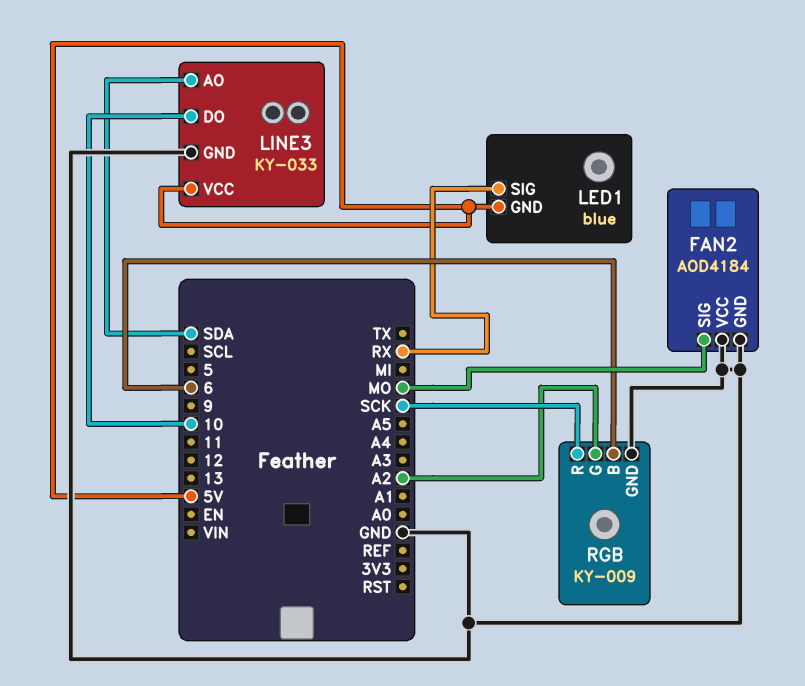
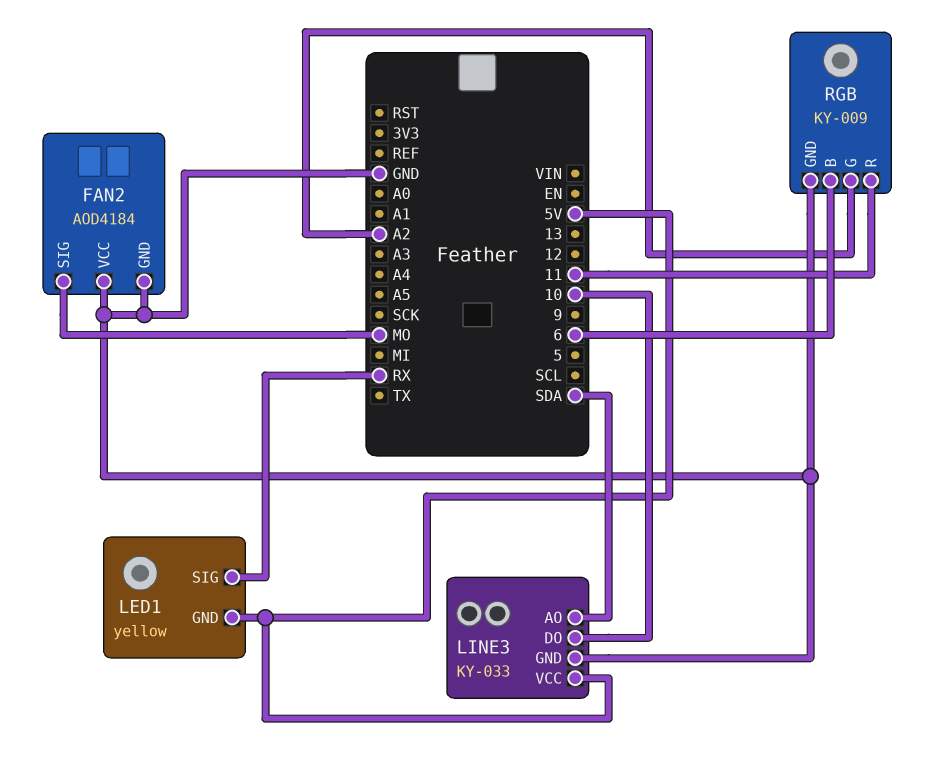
LED1: blue -> yellow
RGB pin R: SCK -> 11

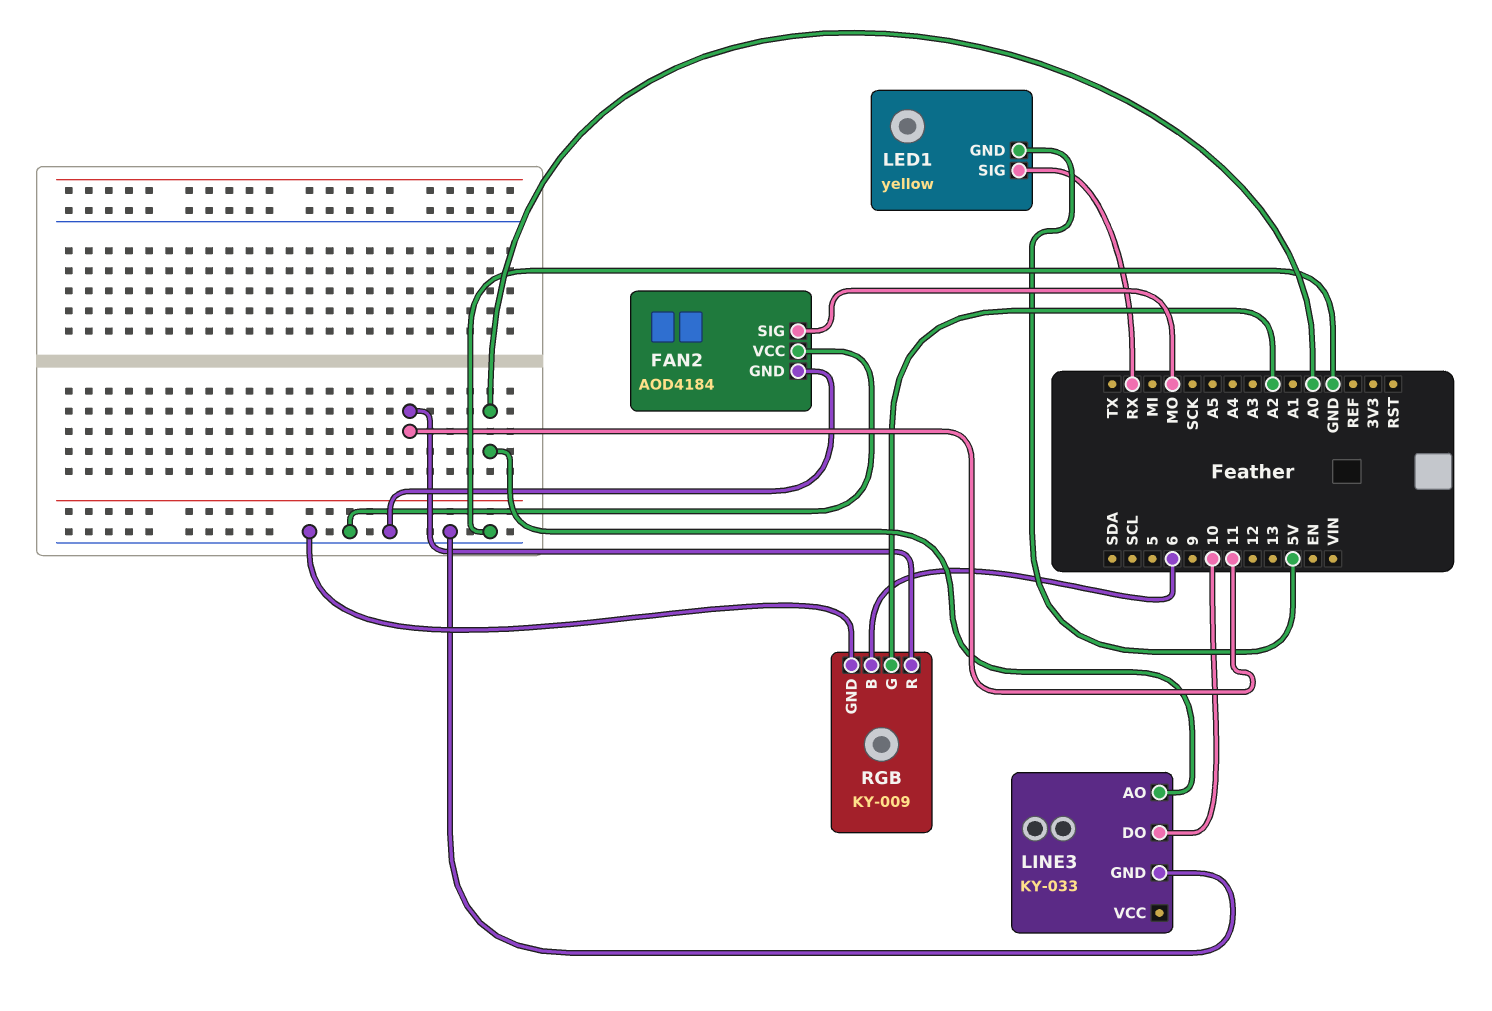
LINE3 pin AO: SDA -> A0
LINE3 pin VCC: 5V -> none

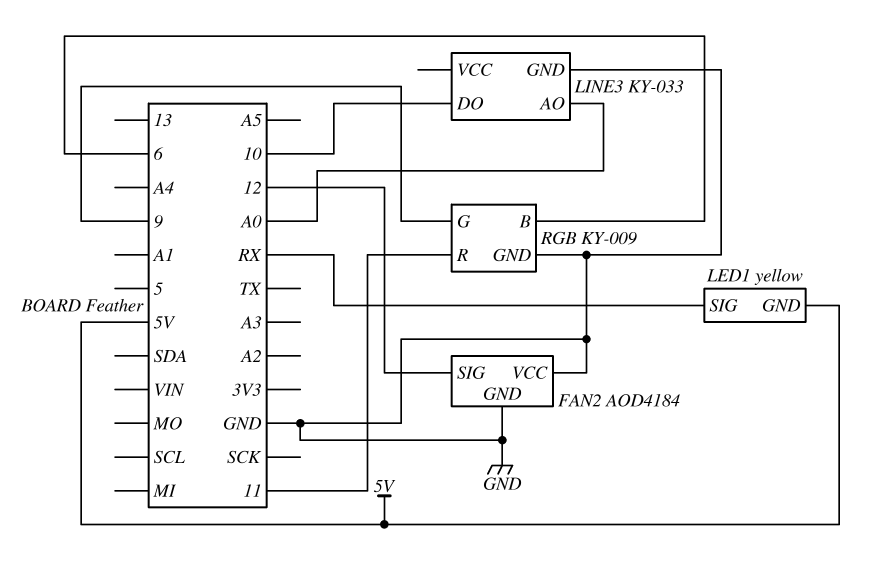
FAN2 pin SIG: MO -> 12
RGB pin G: A2 -> 9

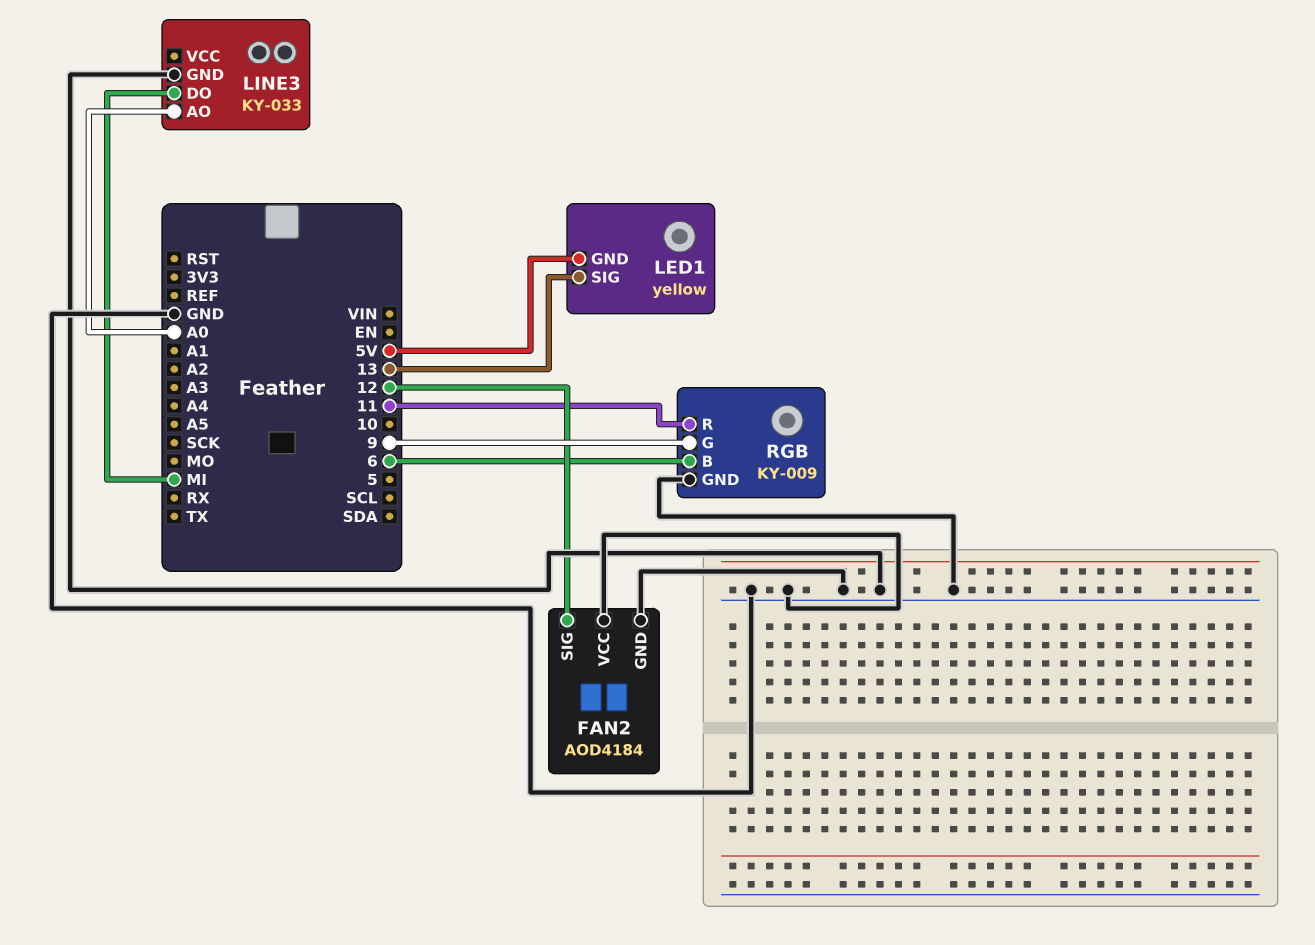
LED1 pin SIG: RX -> 13
LINE3 pin DO: 10 -> MI

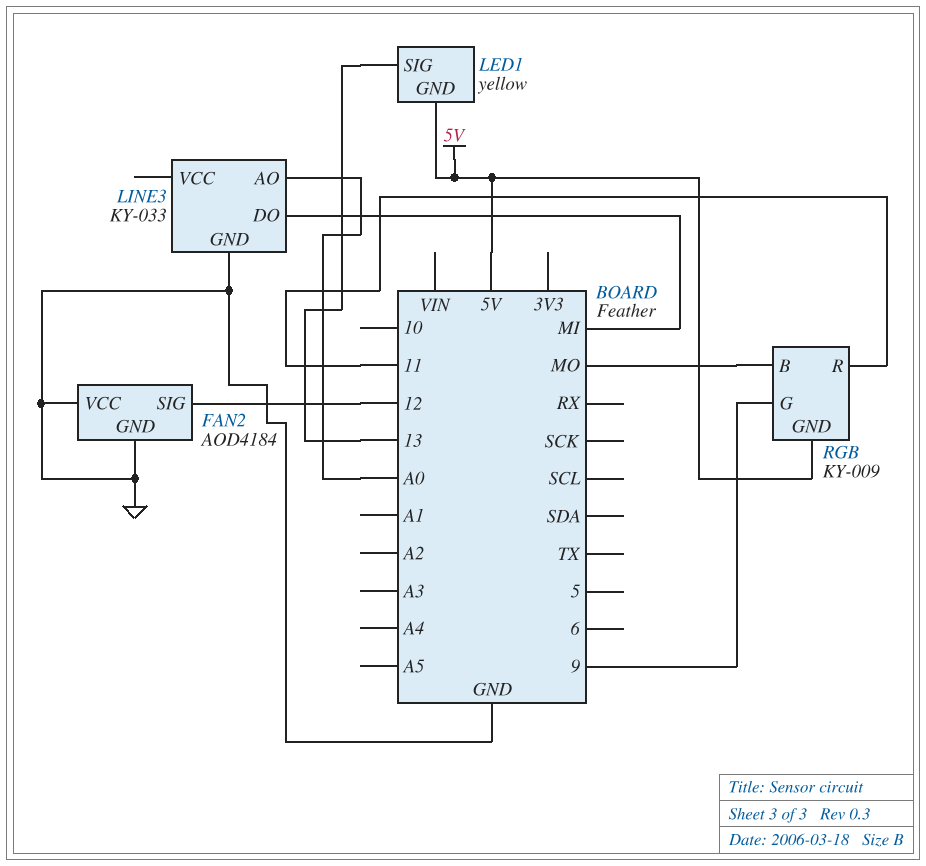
RGB pin B: 6 -> MO
RGB pin GND: GND -> 5V

